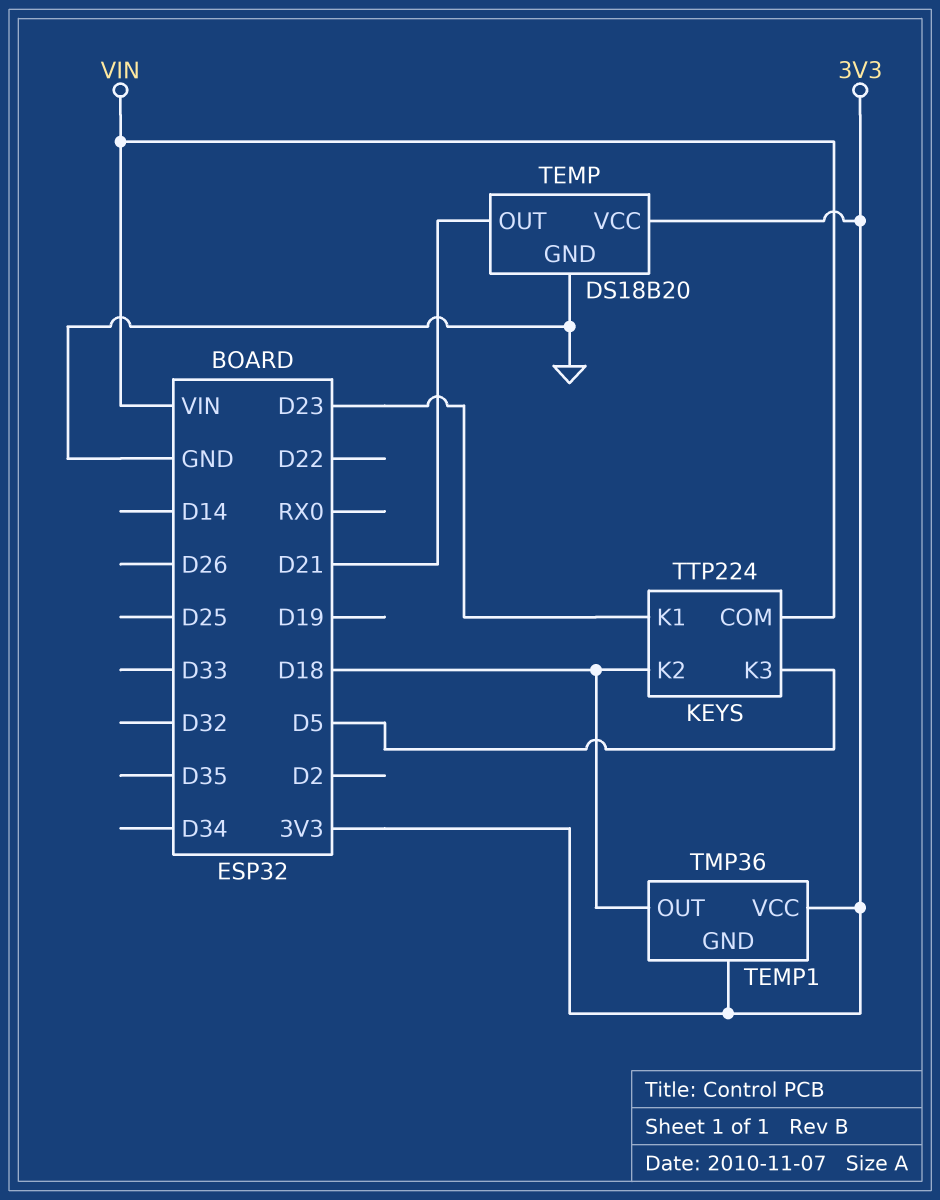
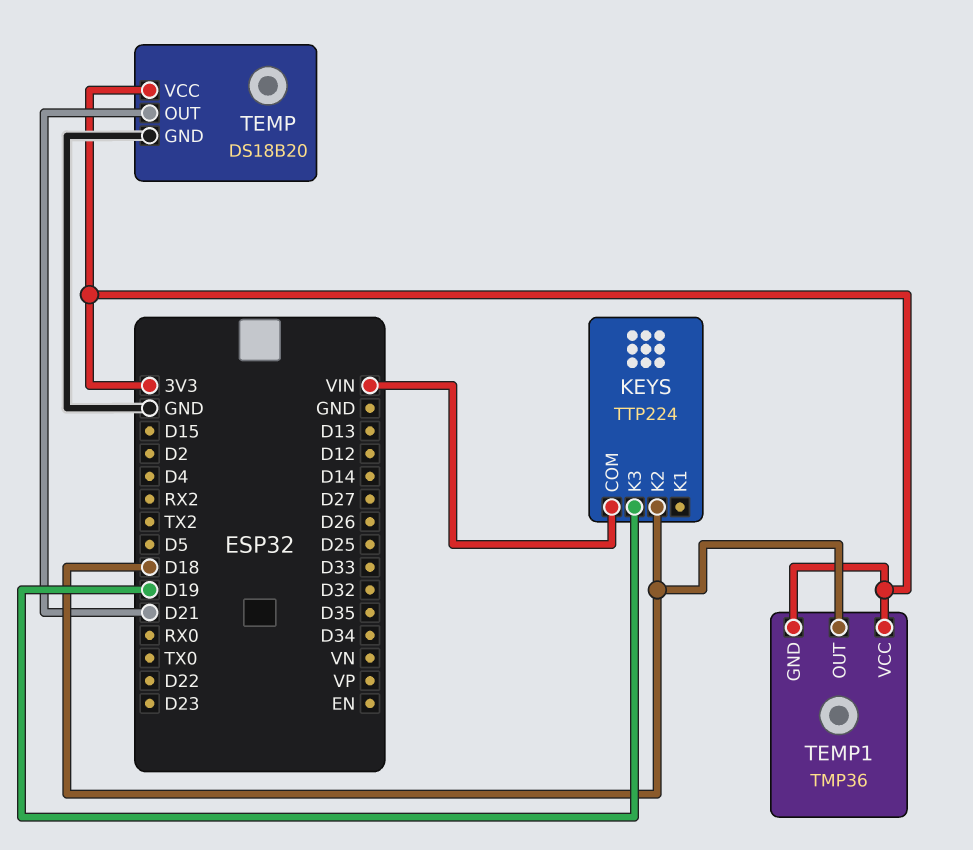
KEYS pin K1: D23 -> none
KEYS pin K3: D5 -> D19

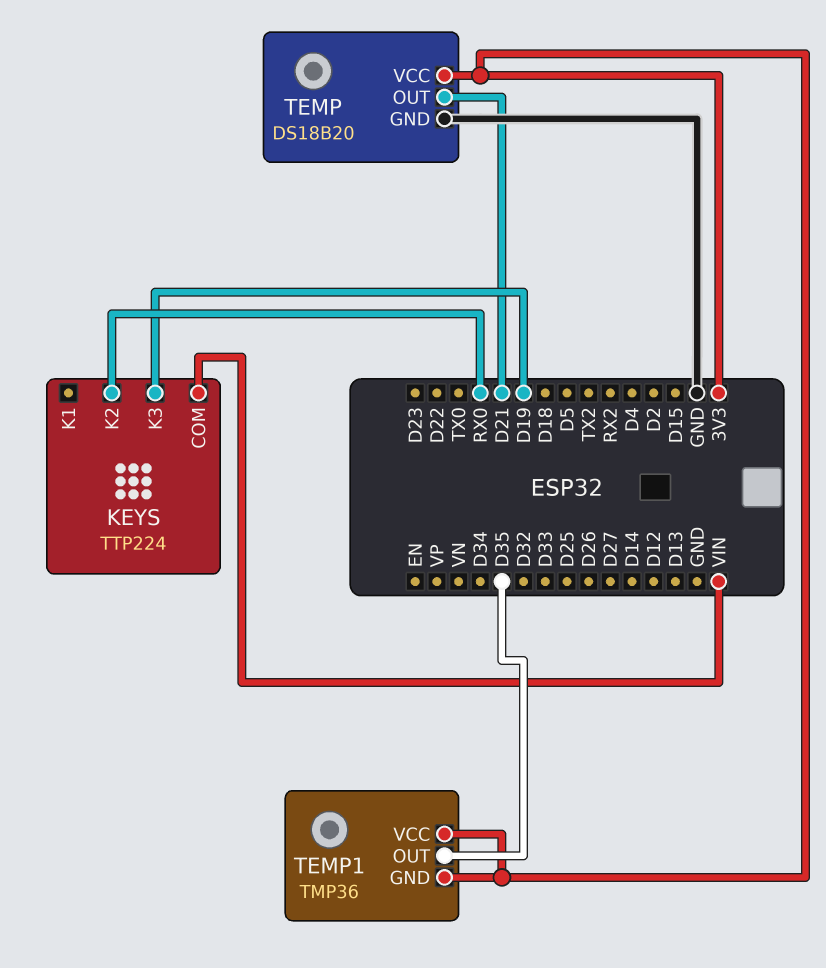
KEYS pin K2: D18 -> RX0
TEMP1 pin OUT: D18 -> D35

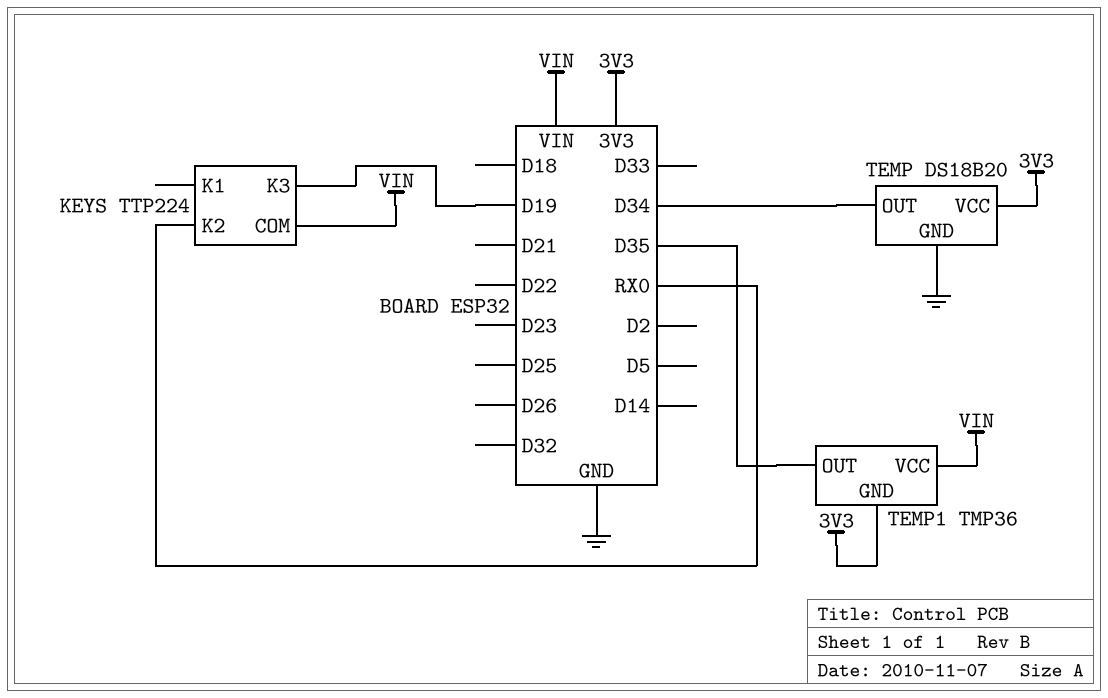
TEMP pin OUT: D21 -> D34
TEMP1 pin VCC: 3V3 -> VIN

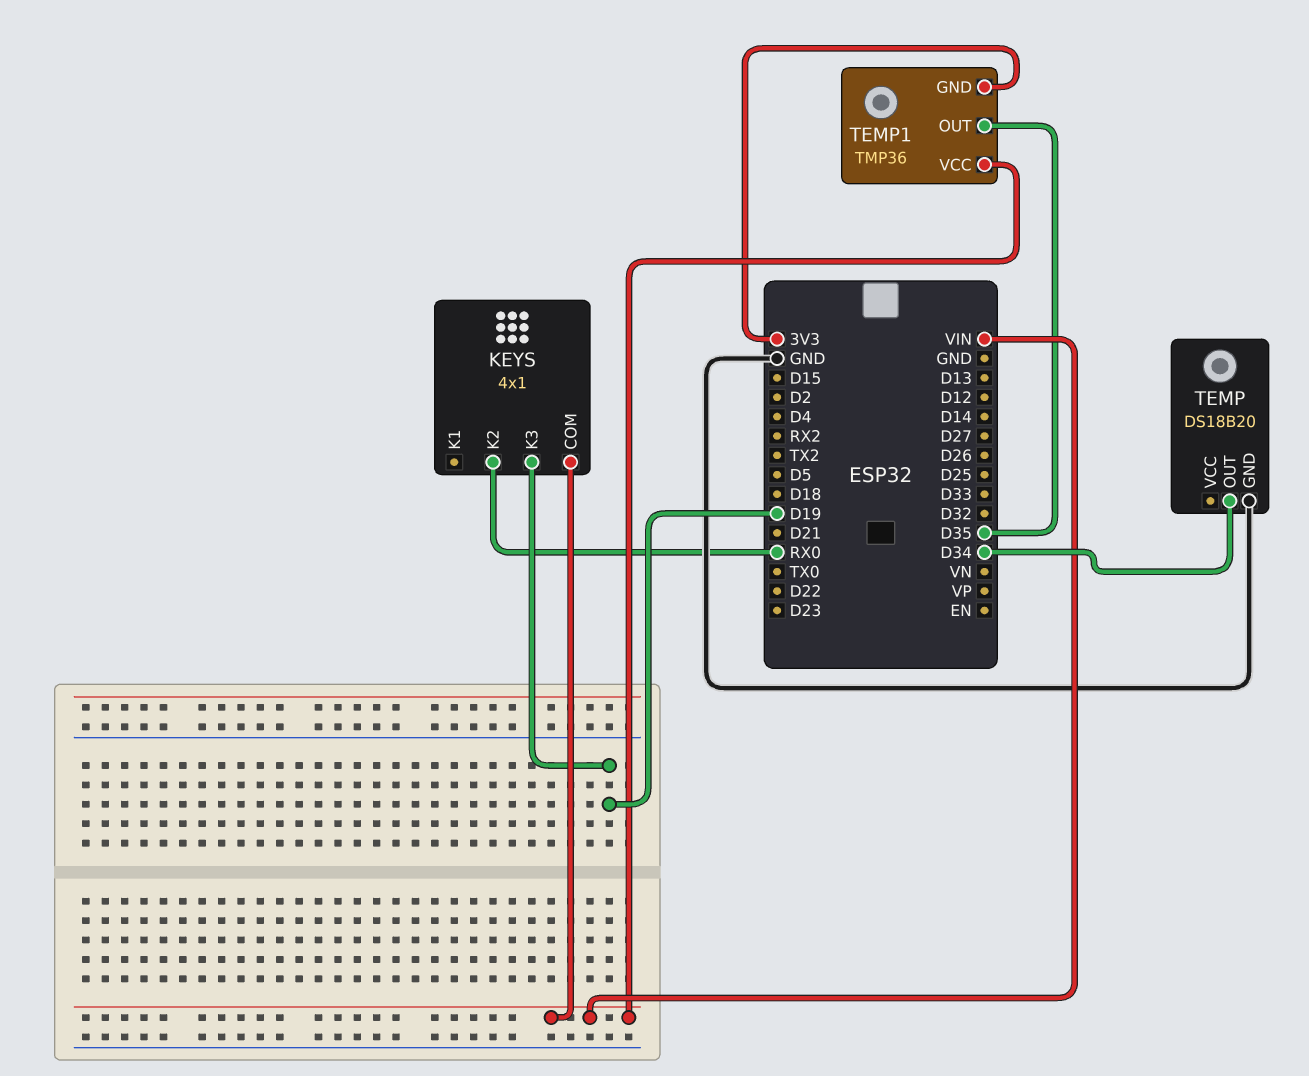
KEYS: TTP224 -> 4x1
TEMP pin VCC: 3V3 -> none

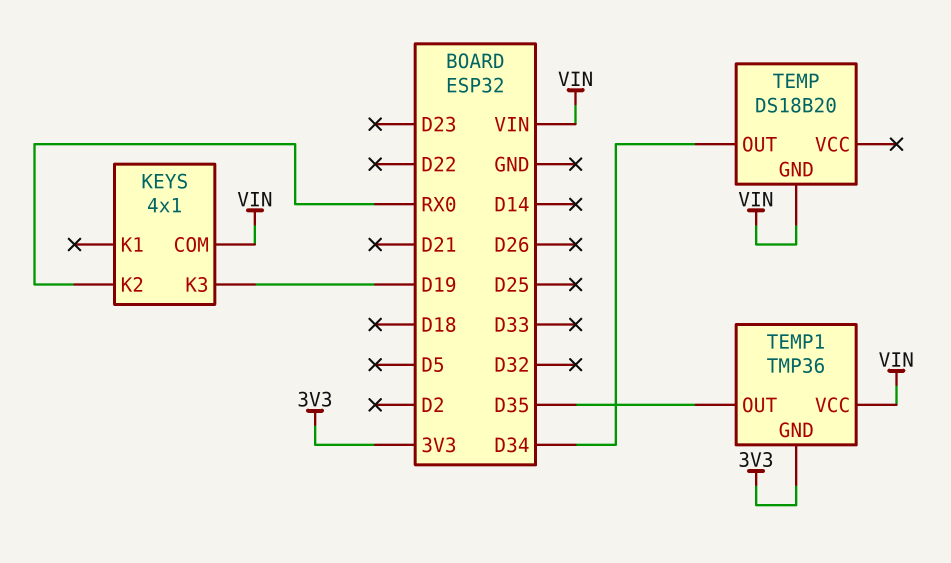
TEMP pin GND: GND -> VIN

